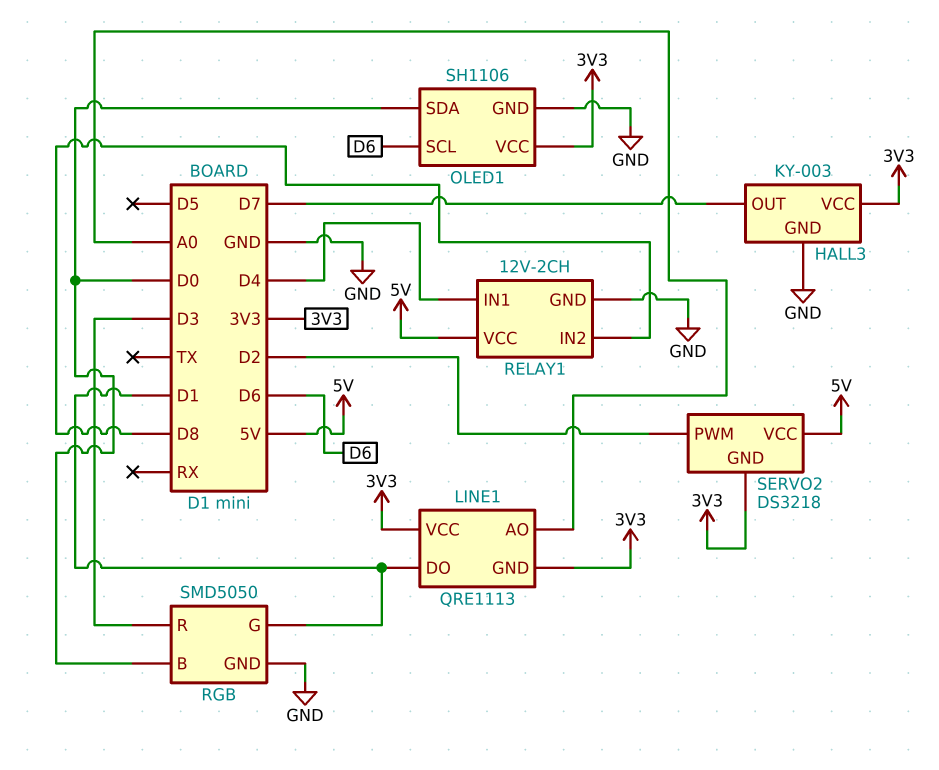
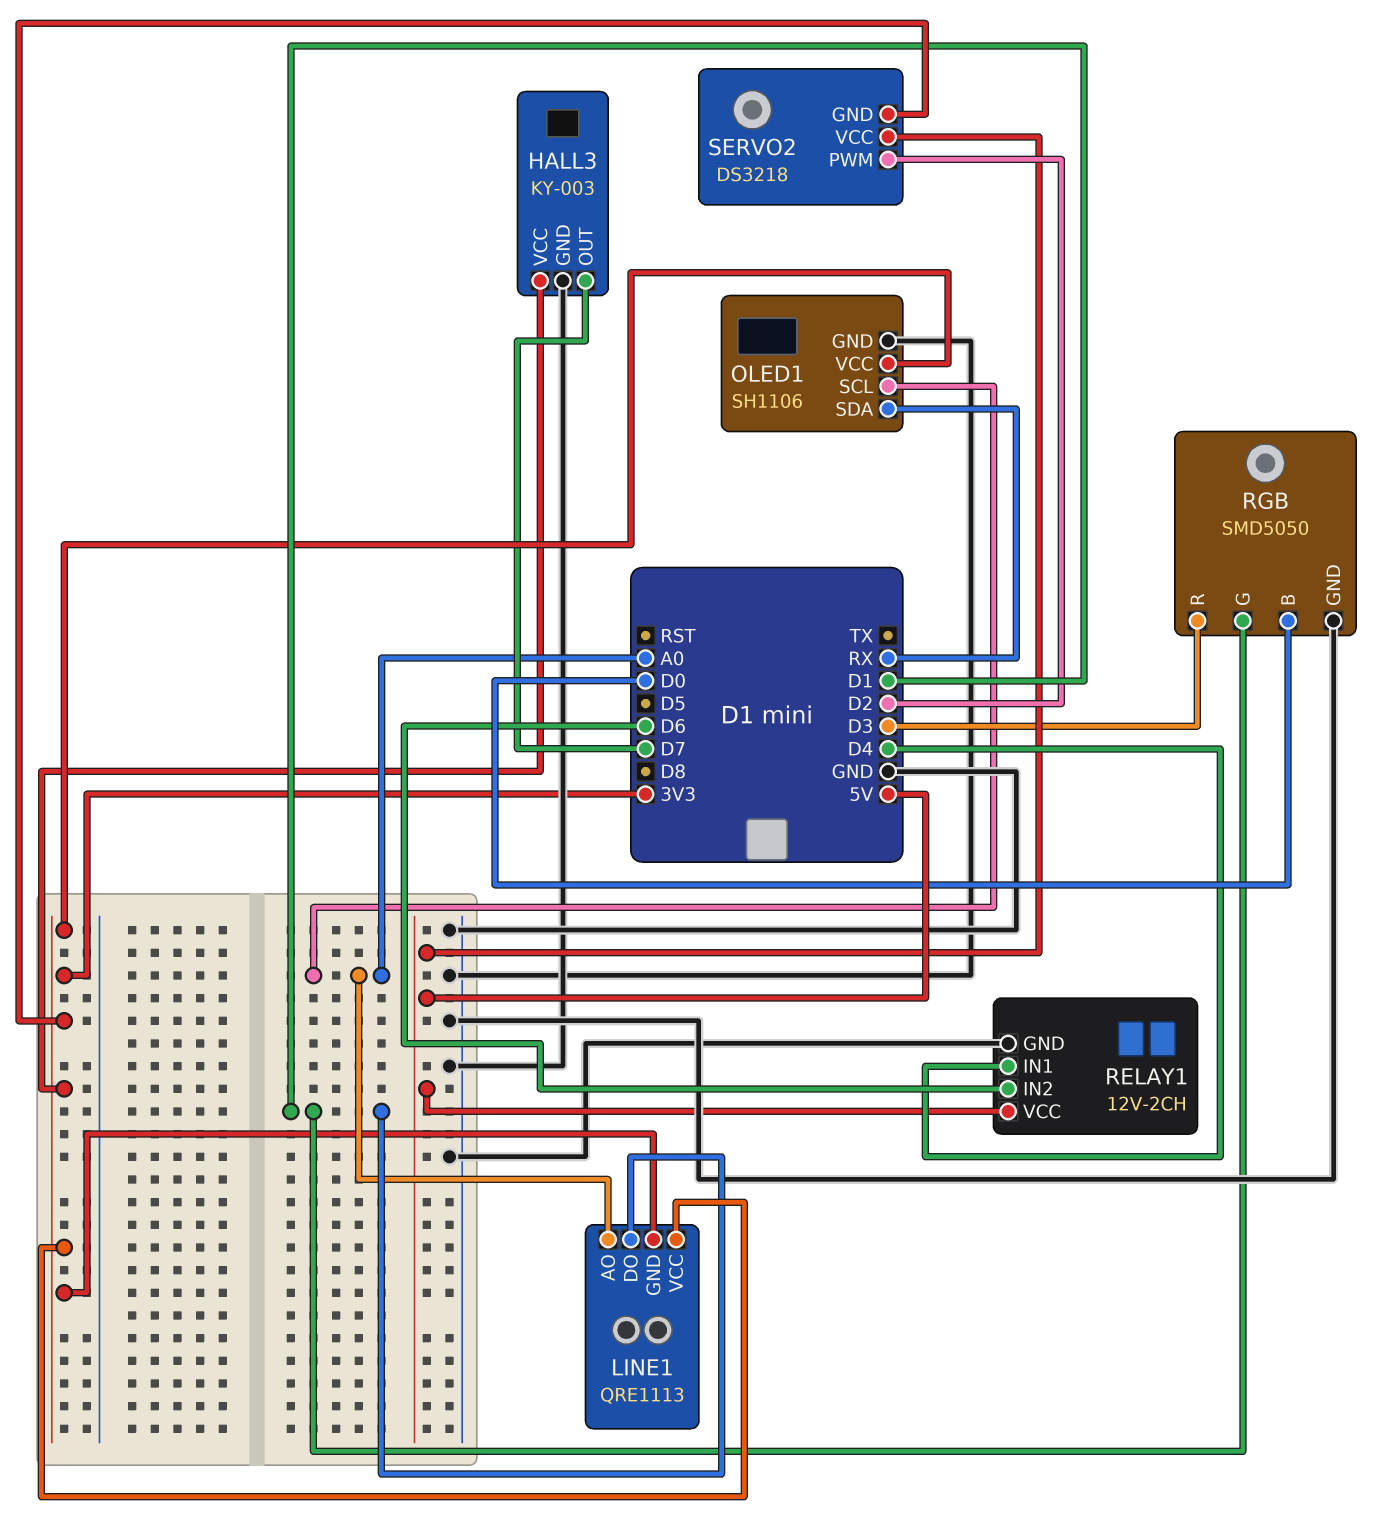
OLED1 pin SCL: D6 -> A0
OLED1 pin SDA: D0 -> RX
RELAY1 pin IN2: D8 -> D6

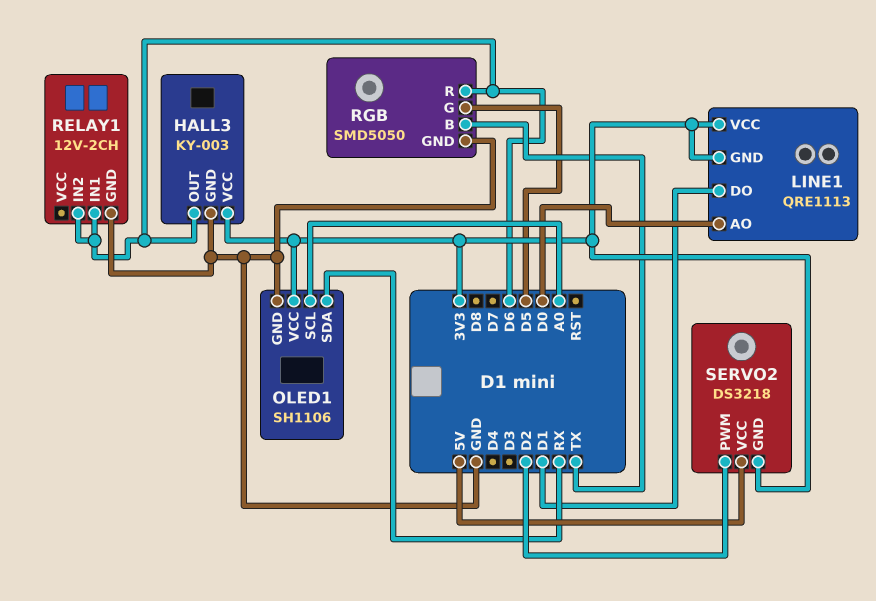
HALL3 pin OUT: D7 -> D6
LINE1 pin AO: A0 -> D0
RELAY1 pin IN1: D4 -> D6
RELAY1 pin VCC: 5V -> none
RGB pin B: D0 -> TX
RGB pin G: D1 -> D5
RGB pin R: D3 -> D6

